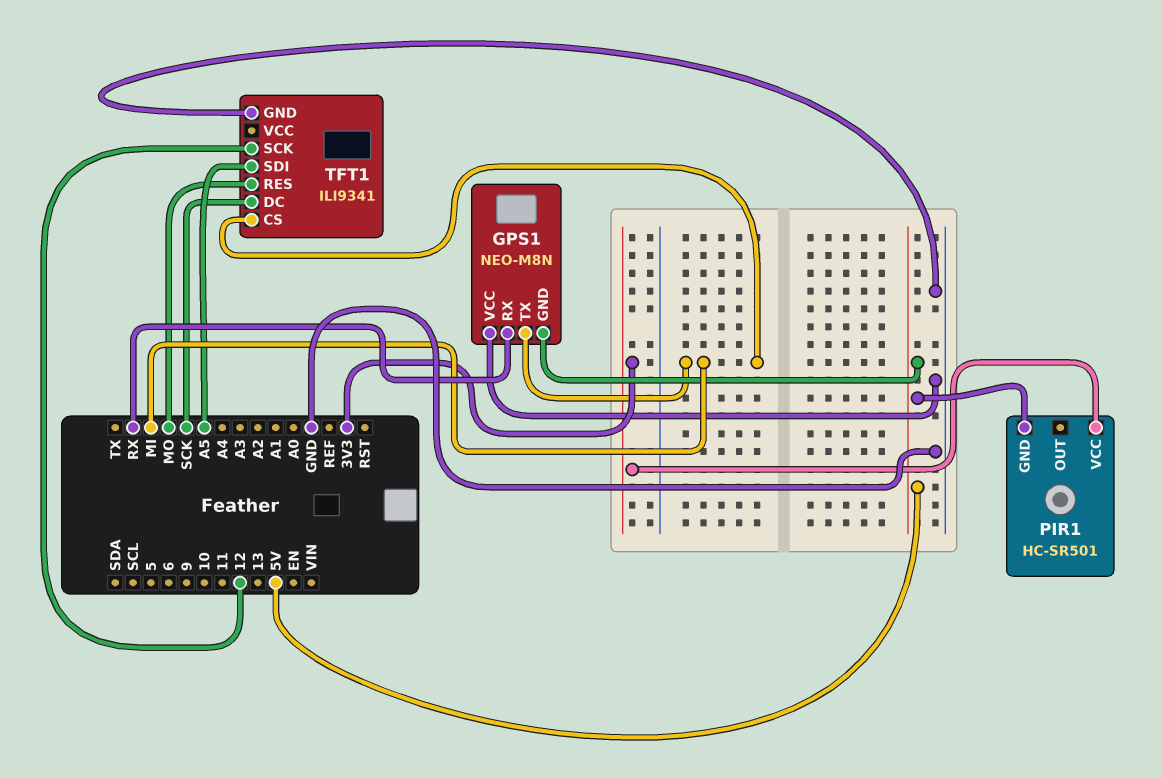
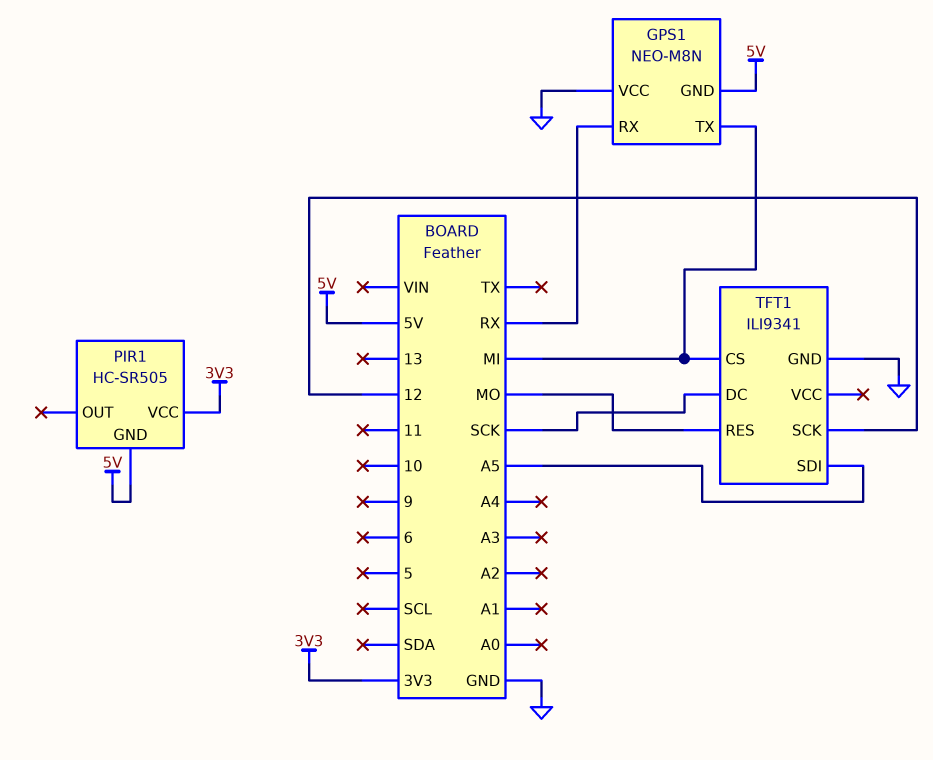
PIR1: HC-SR501 -> HC-SR505

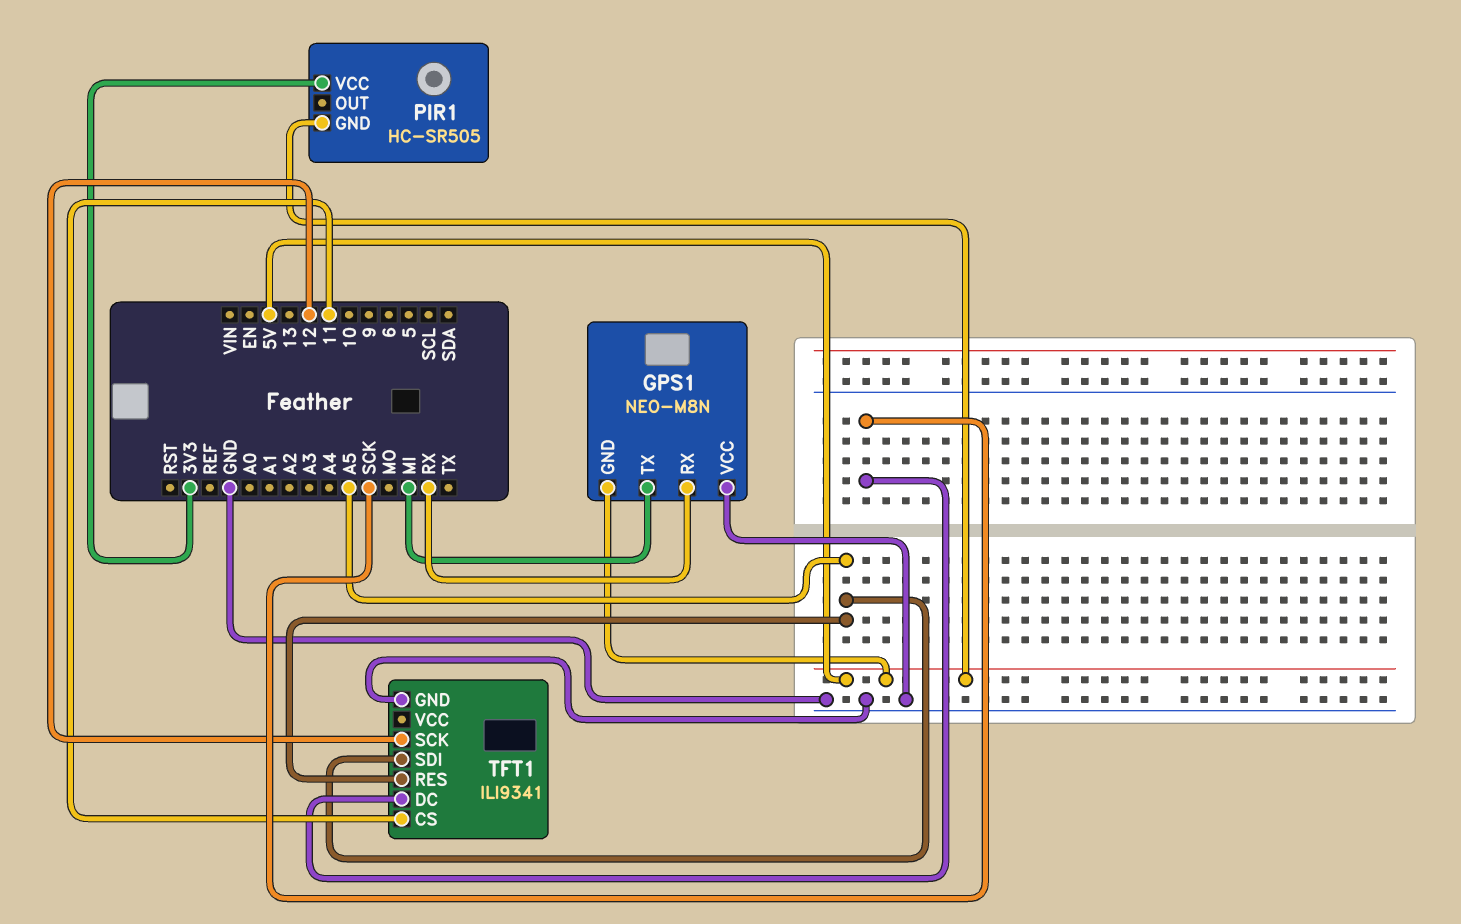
TFT1 pin CS: MI -> 11
TFT1 pin RES: MO -> A5

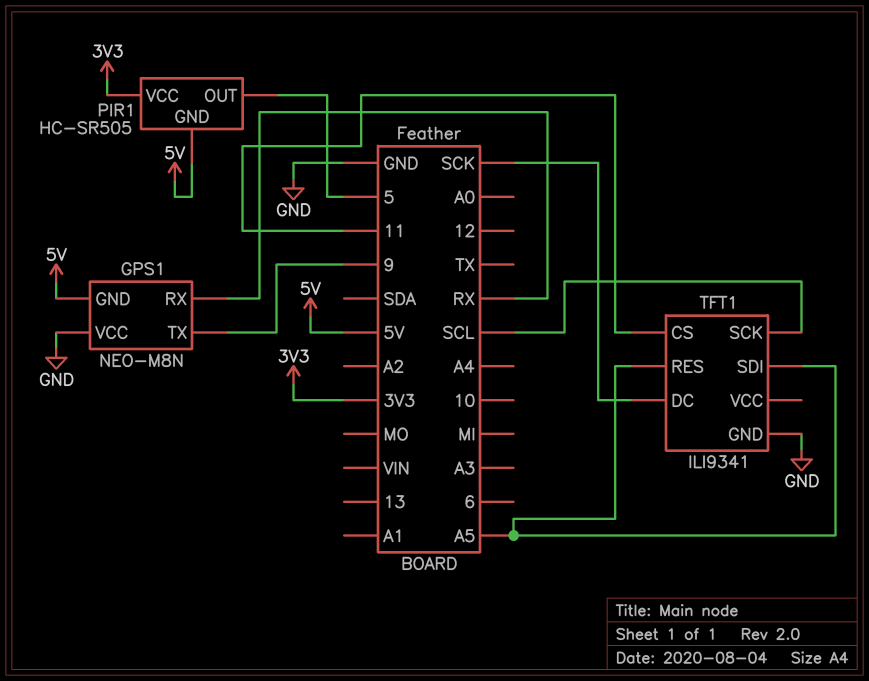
GPS1 pin TX: MI -> 9
PIR1 pin OUT: none -> 5
TFT1 pin SCK: 12 -> SCL

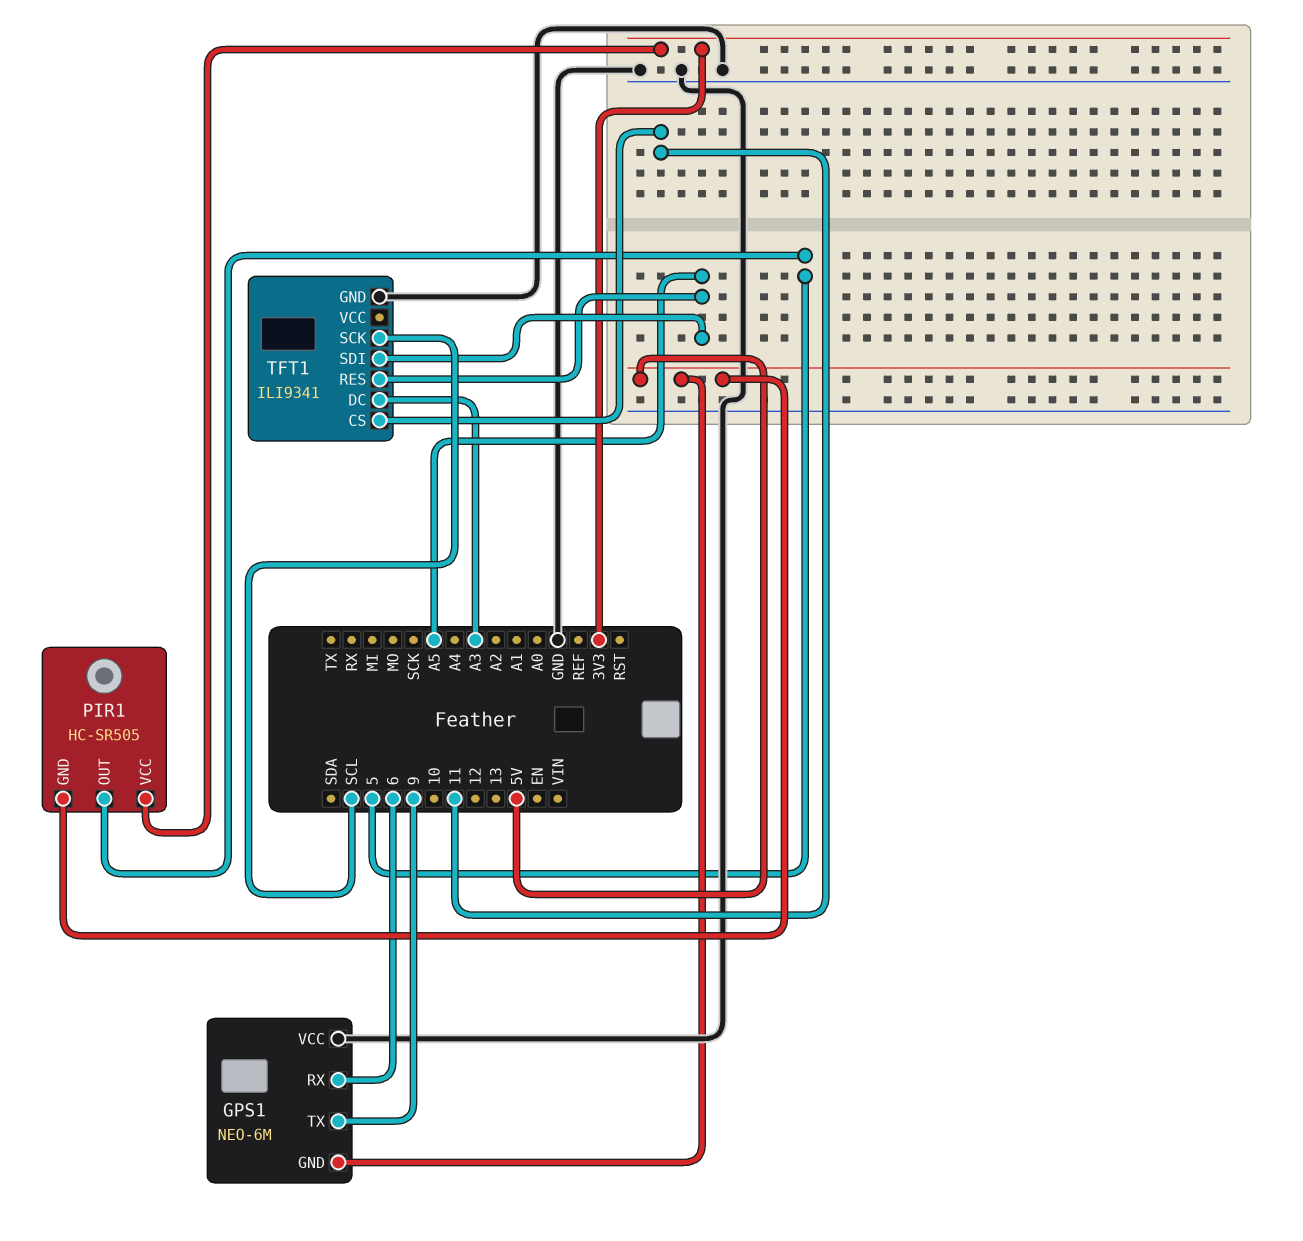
GPS1: NEO-M8N -> NEO-6M
GPS1 pin RX: RX -> 6
TFT1 pin DC: SCK -> A3

